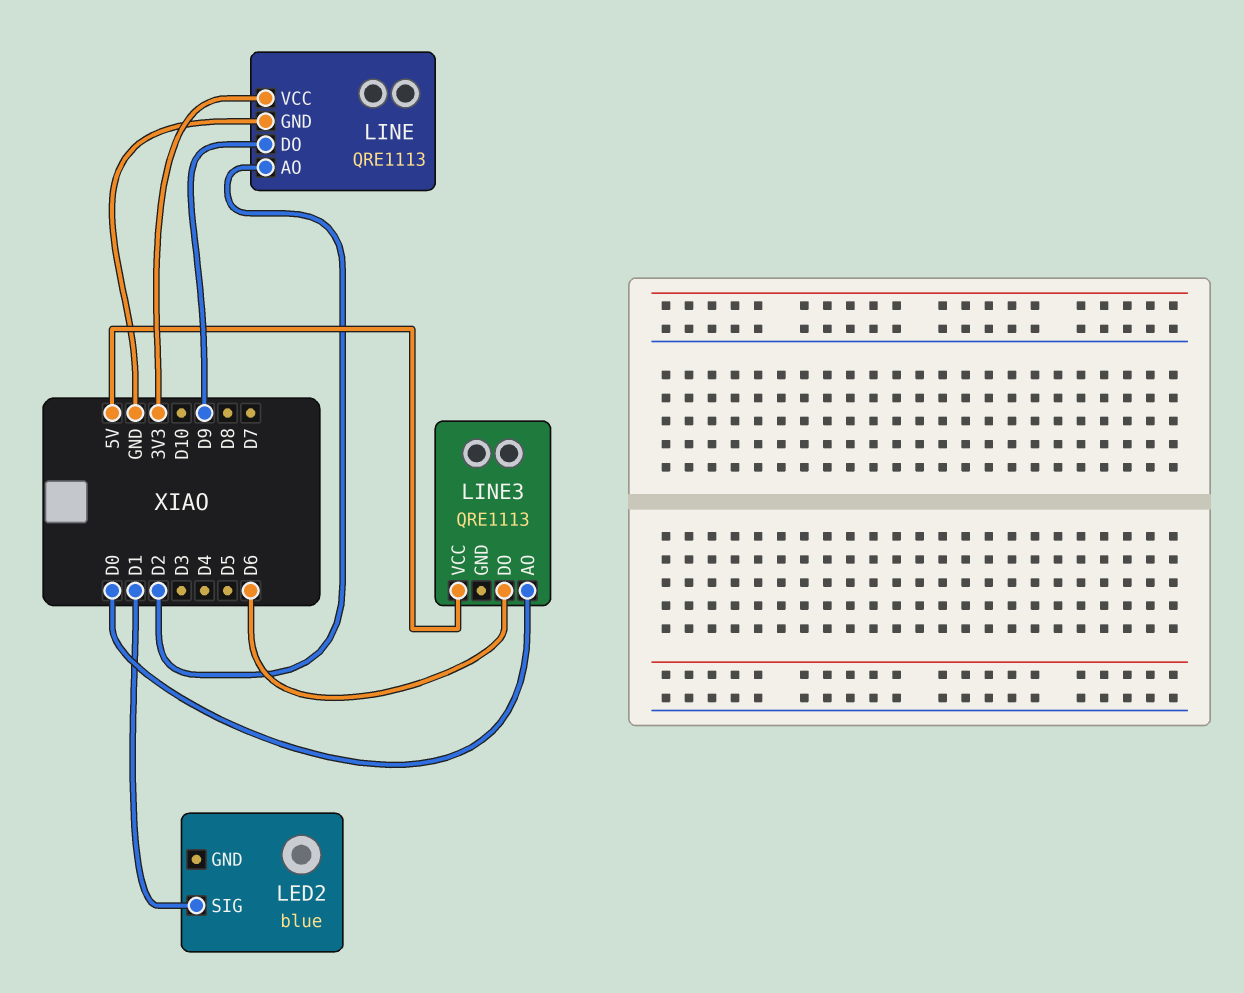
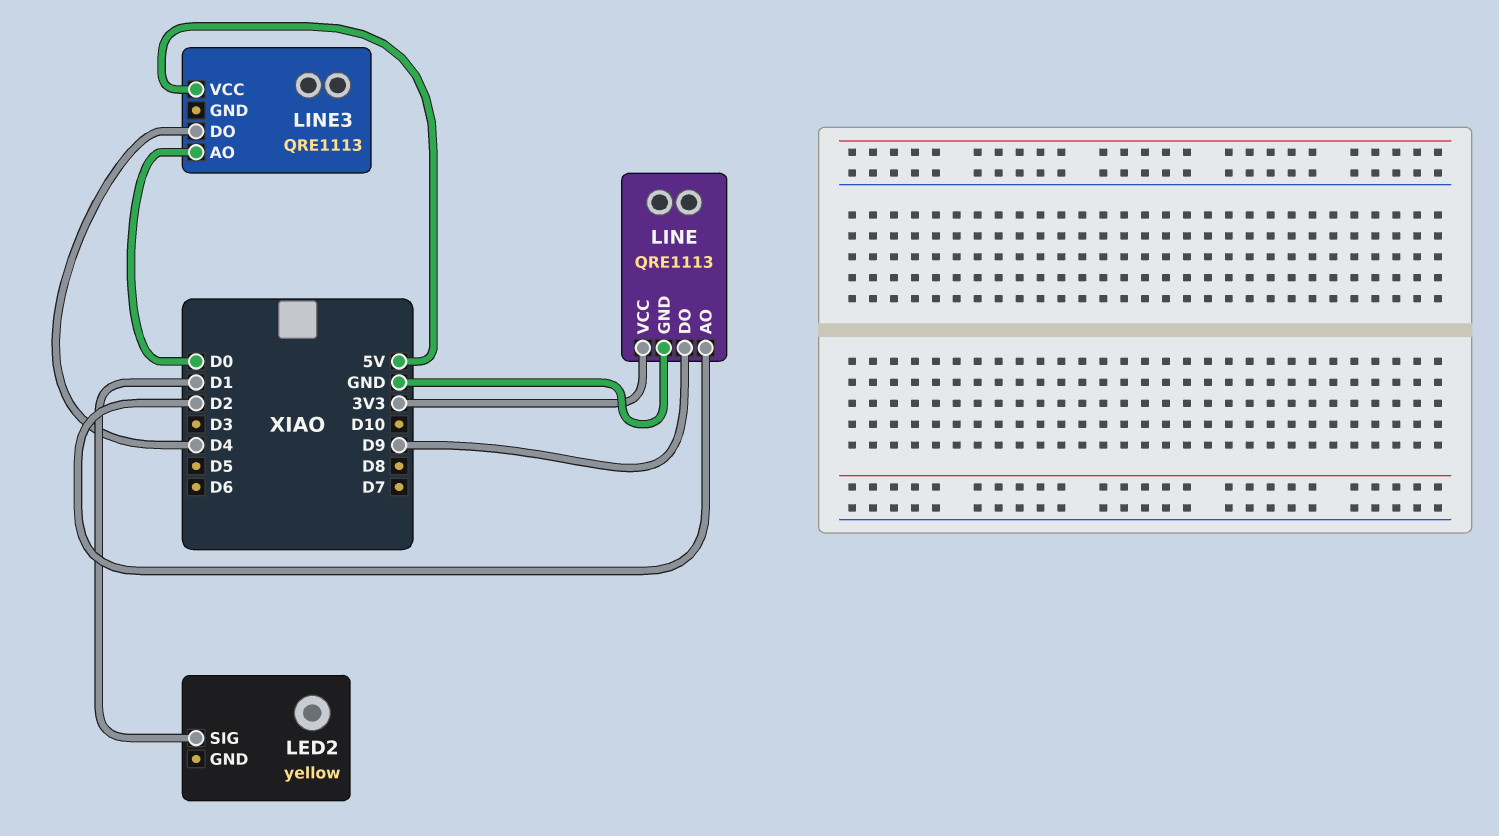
LED2: blue -> yellow
LINE3 pin DO: D6 -> D4

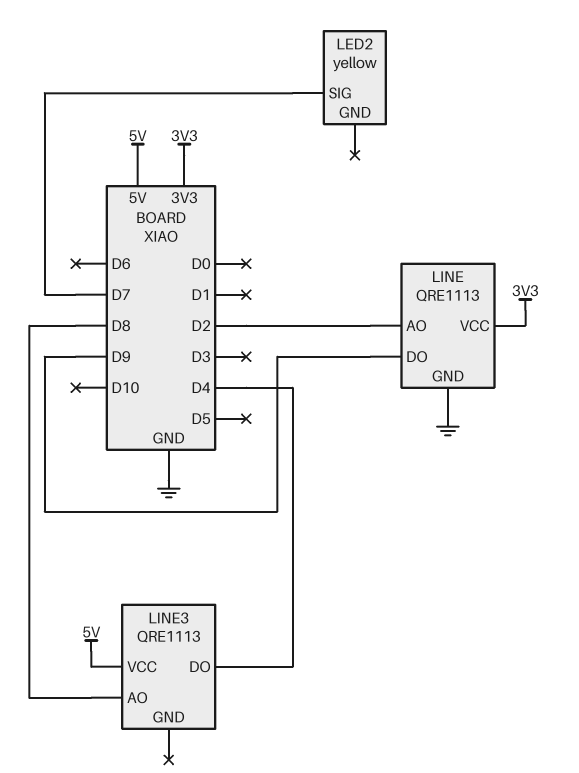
LED2 pin SIG: D1 -> D7
LINE3 pin AO: D0 -> D8

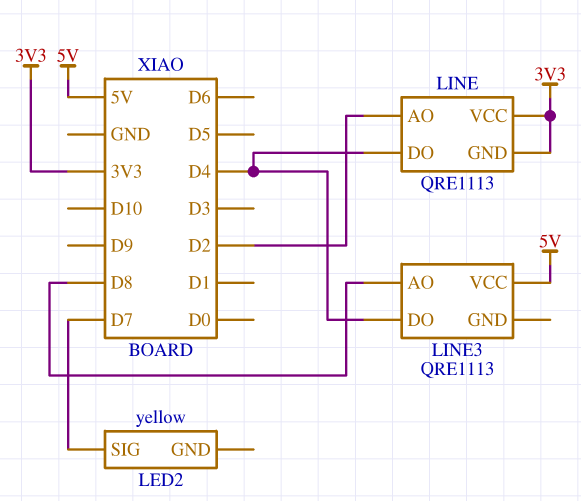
LINE pin DO: D9 -> D4
LINE pin GND: GND -> 3V3

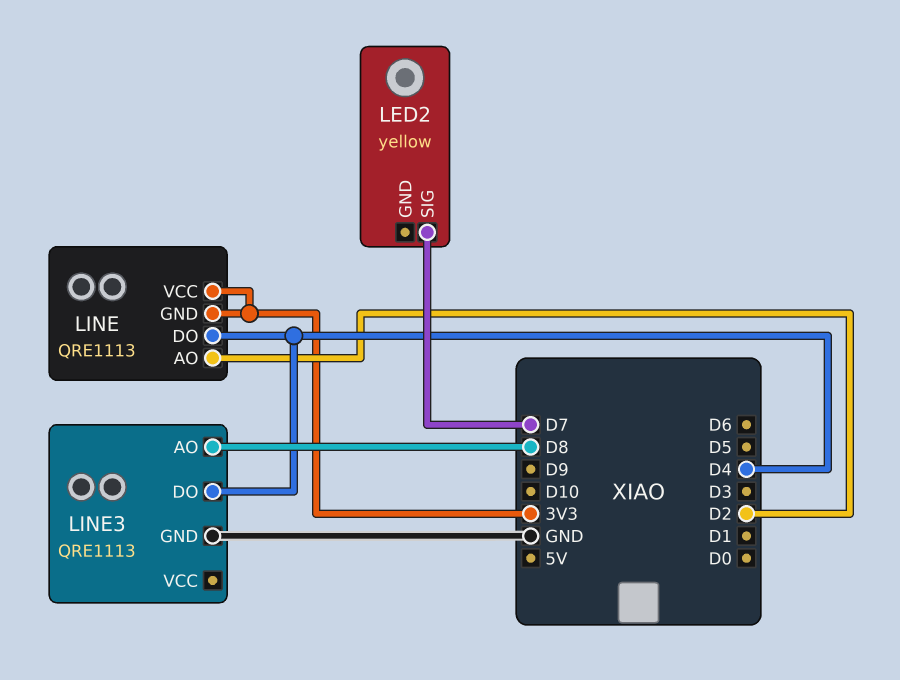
LINE3 pin GND: none -> GND
LINE3 pin VCC: 5V -> none

